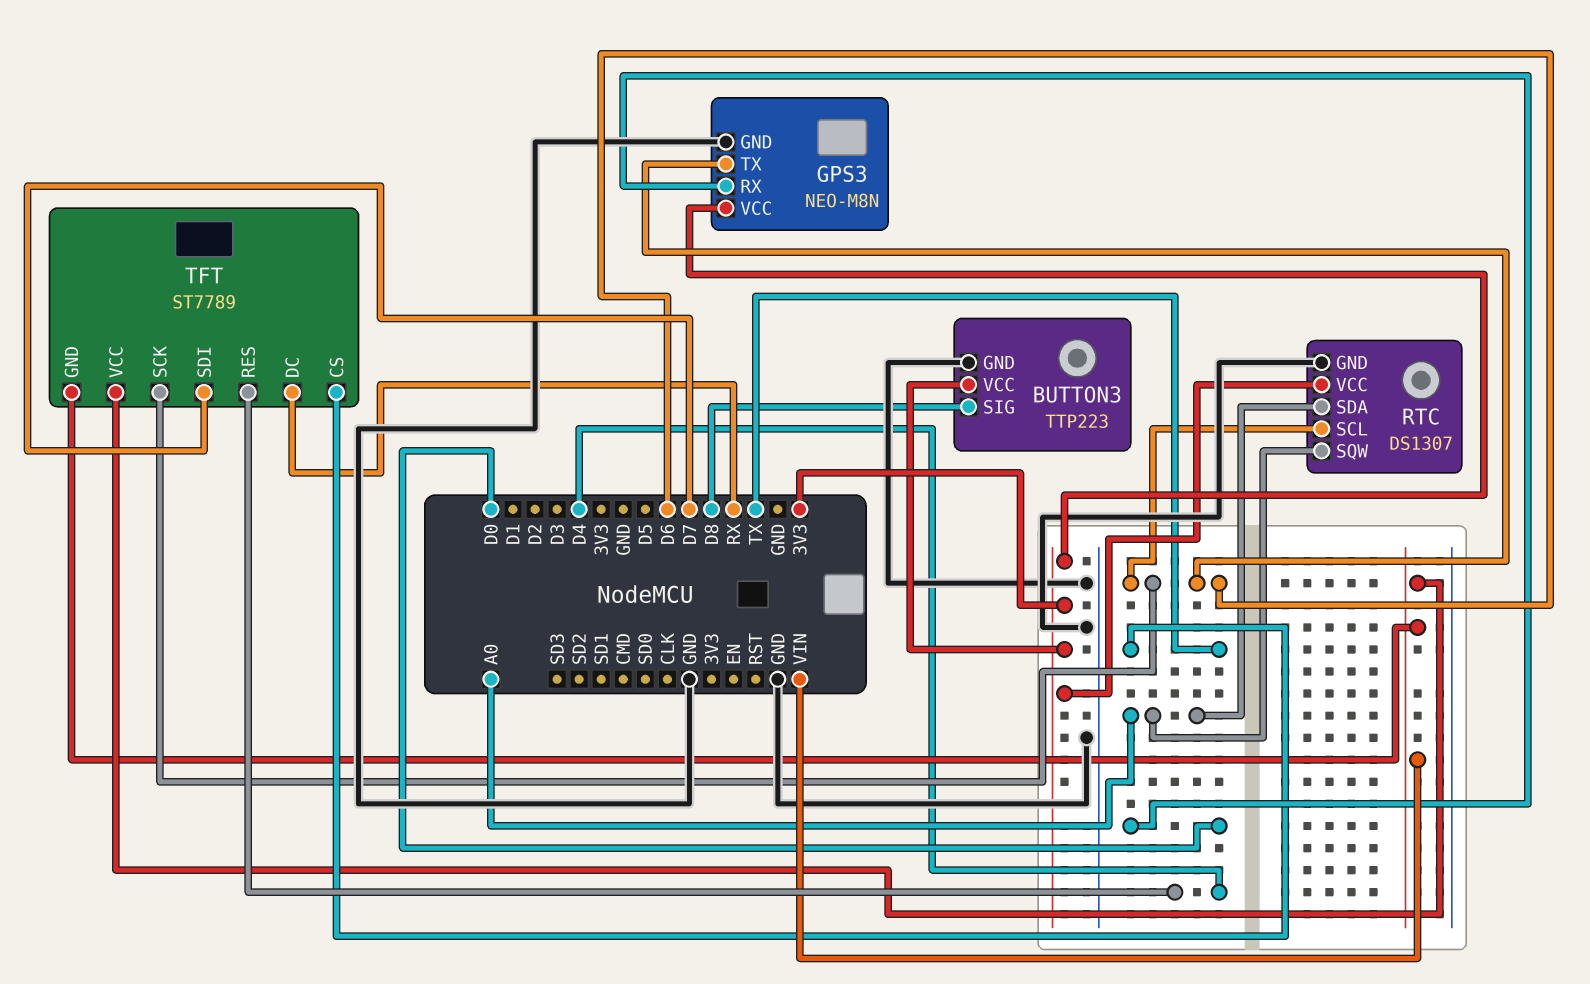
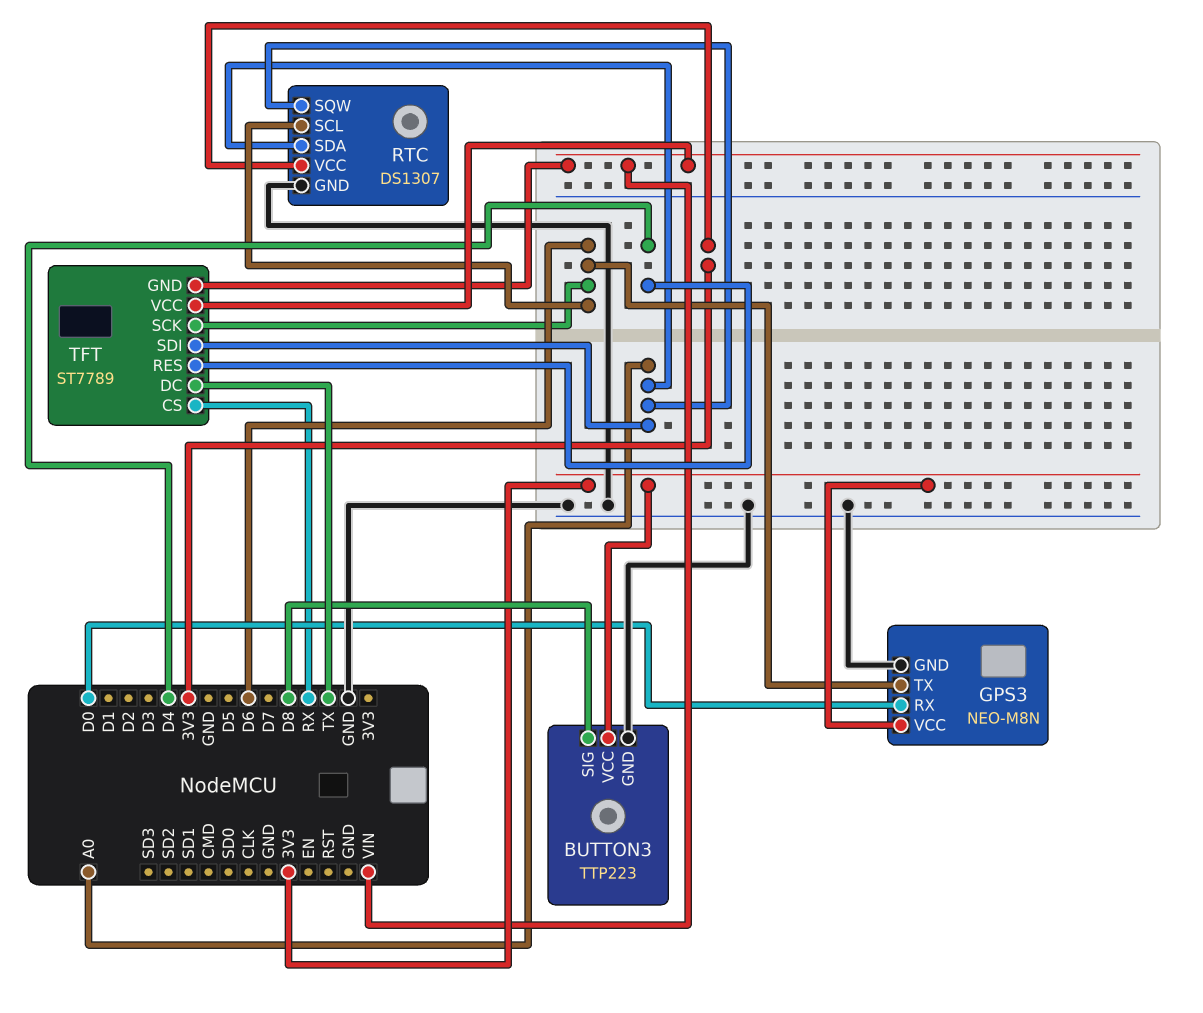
TFT pin CS: TX -> RX
TFT pin DC: RX -> TX
TFT pin SDI: D7 -> A0

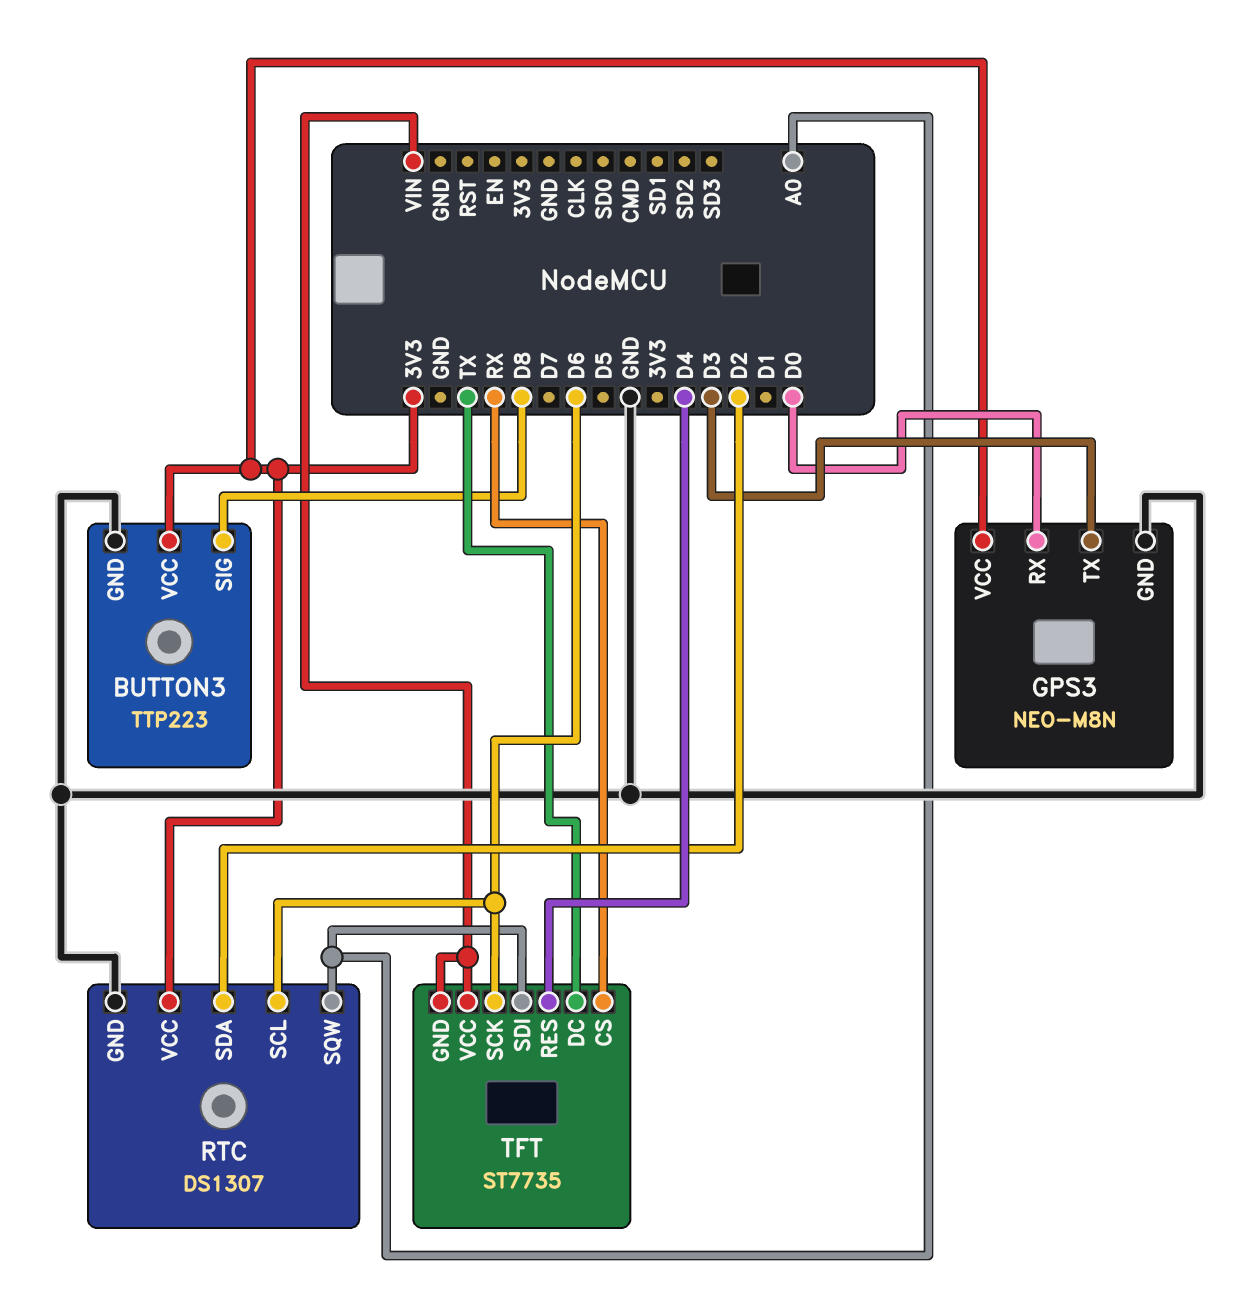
GPS3 pin TX: D6 -> D3
RTC pin SDA: A0 -> D2
TFT: ST7789 -> ST7735

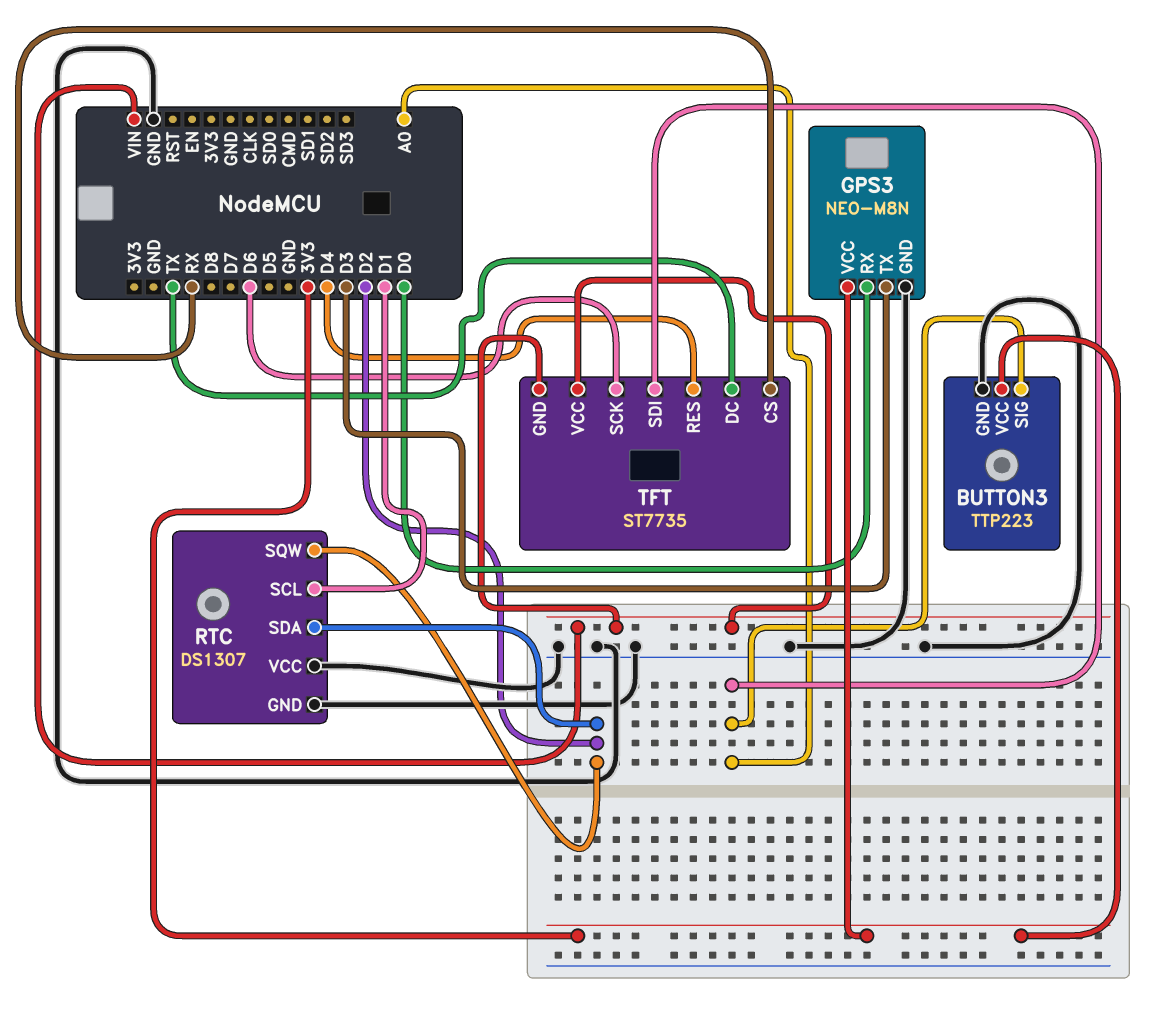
BUTTON3 pin SIG: D8 -> A0
RTC pin SCL: D6 -> D1
RTC pin SQW: A0 -> D2
RTC pin VCC: 3V3 -> GND

